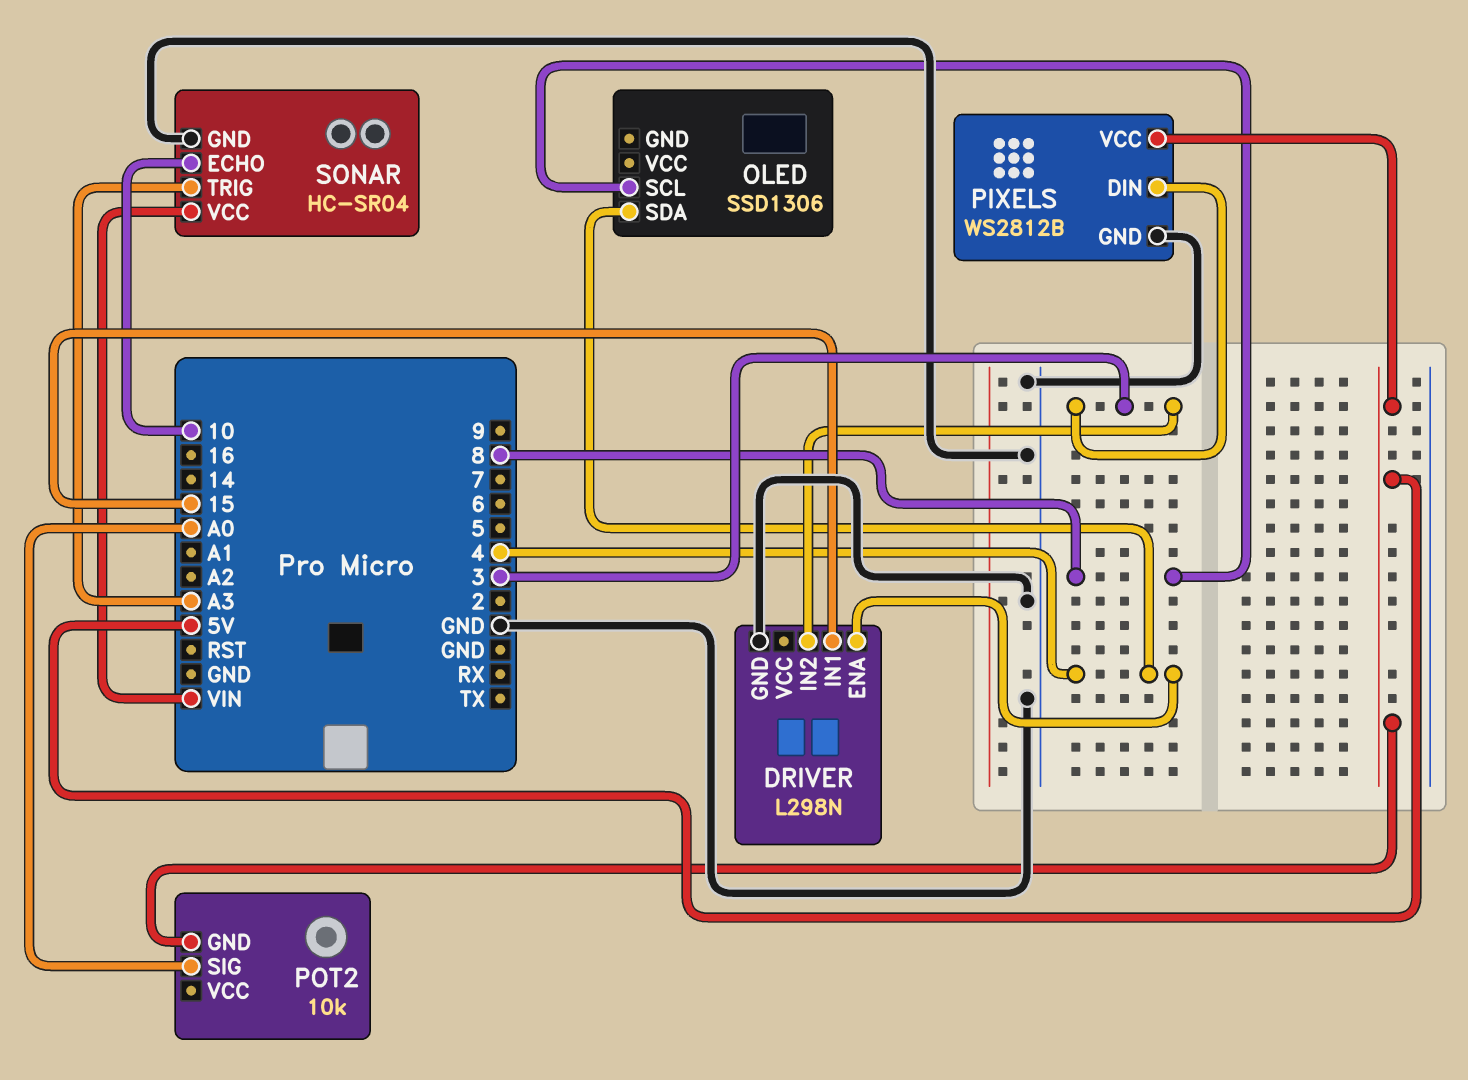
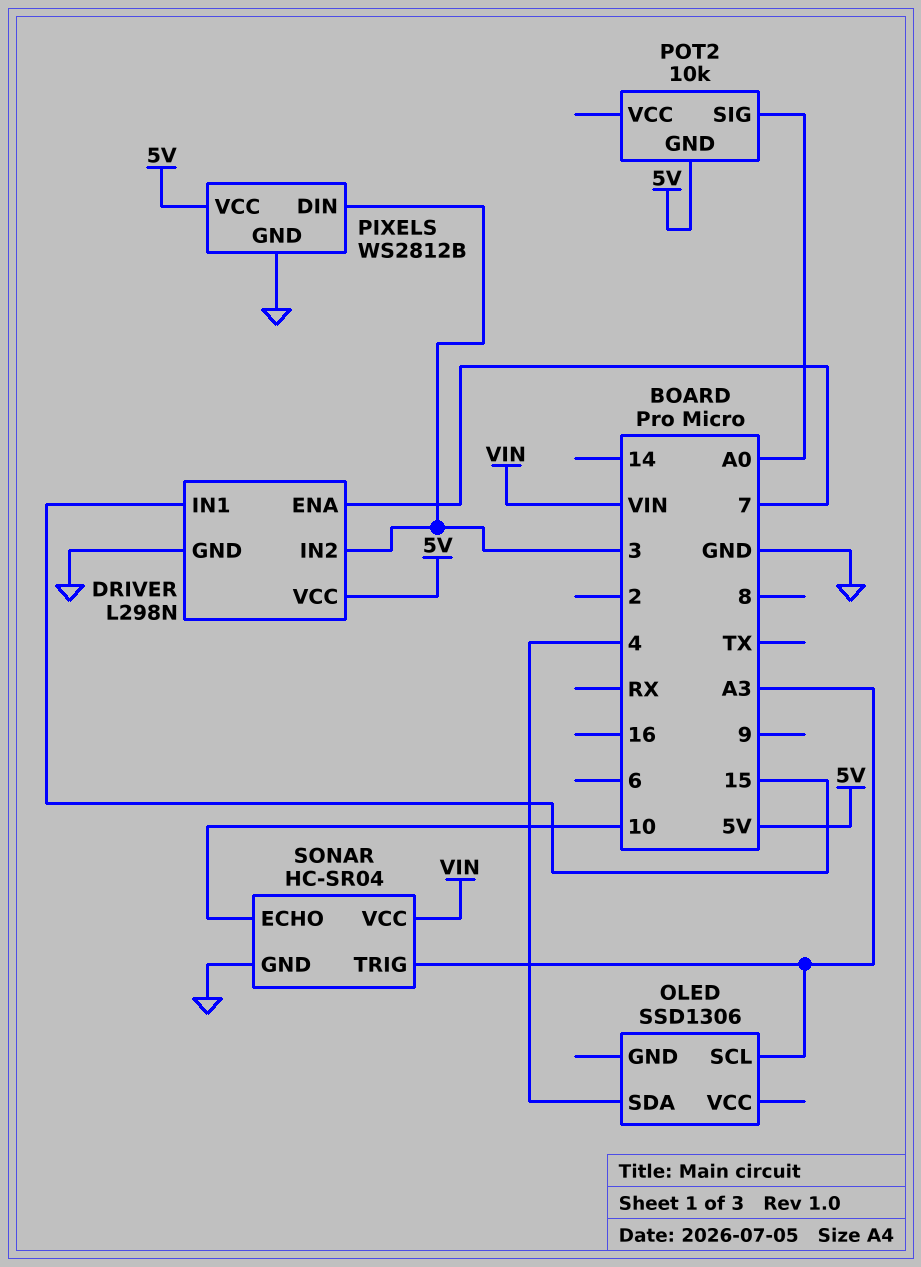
DRIVER pin ENA: 4 -> 7
DRIVER pin VCC: none -> 5V
OLED pin SCL: 8 -> A3

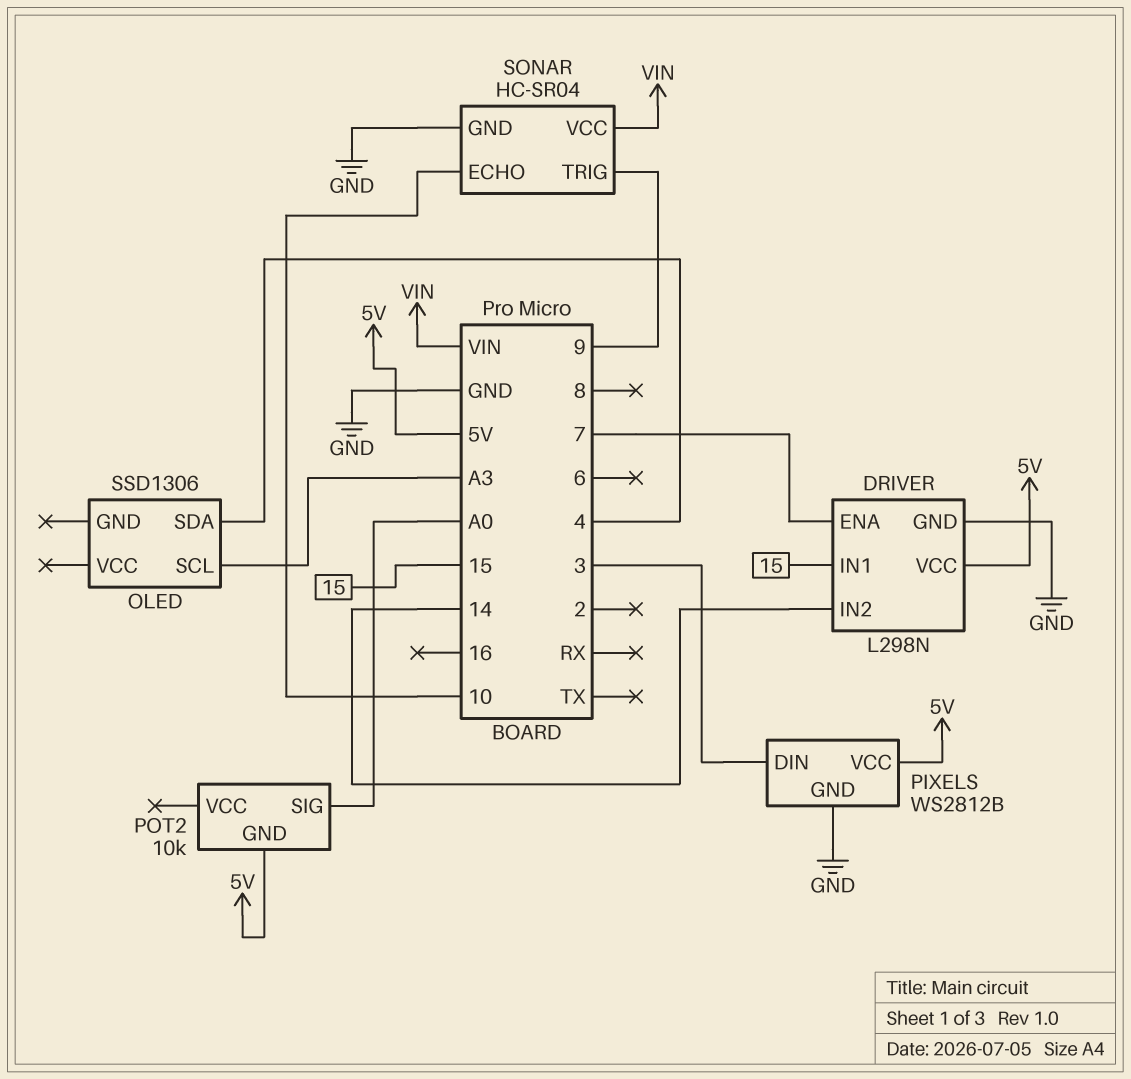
DRIVER pin IN2: 3 -> 14
SONAR pin TRIG: A3 -> 9

